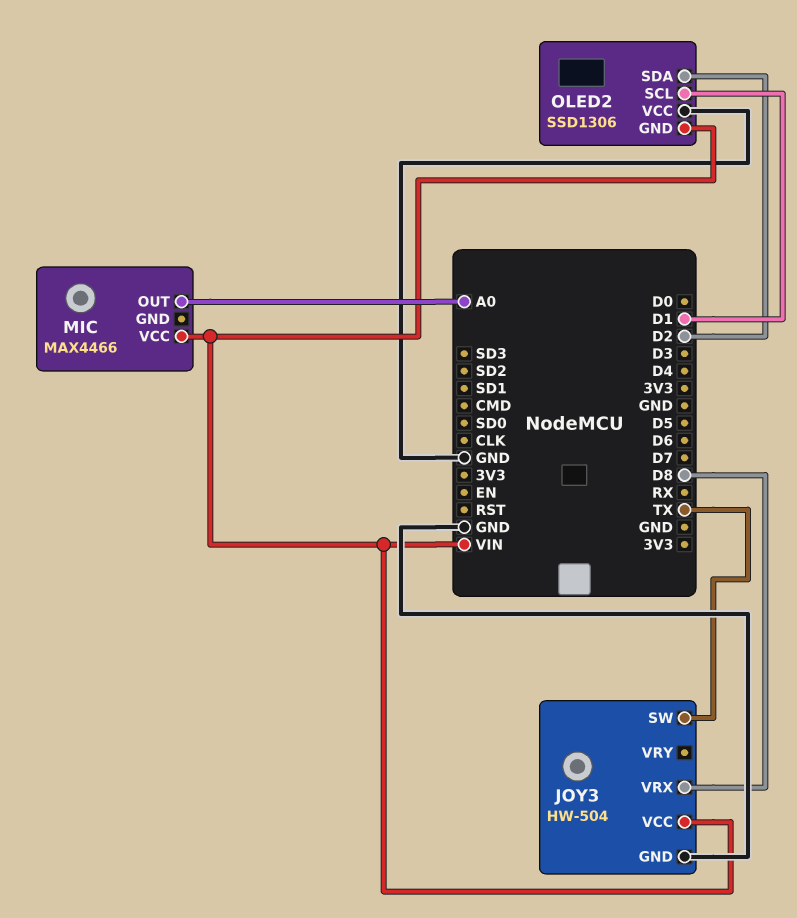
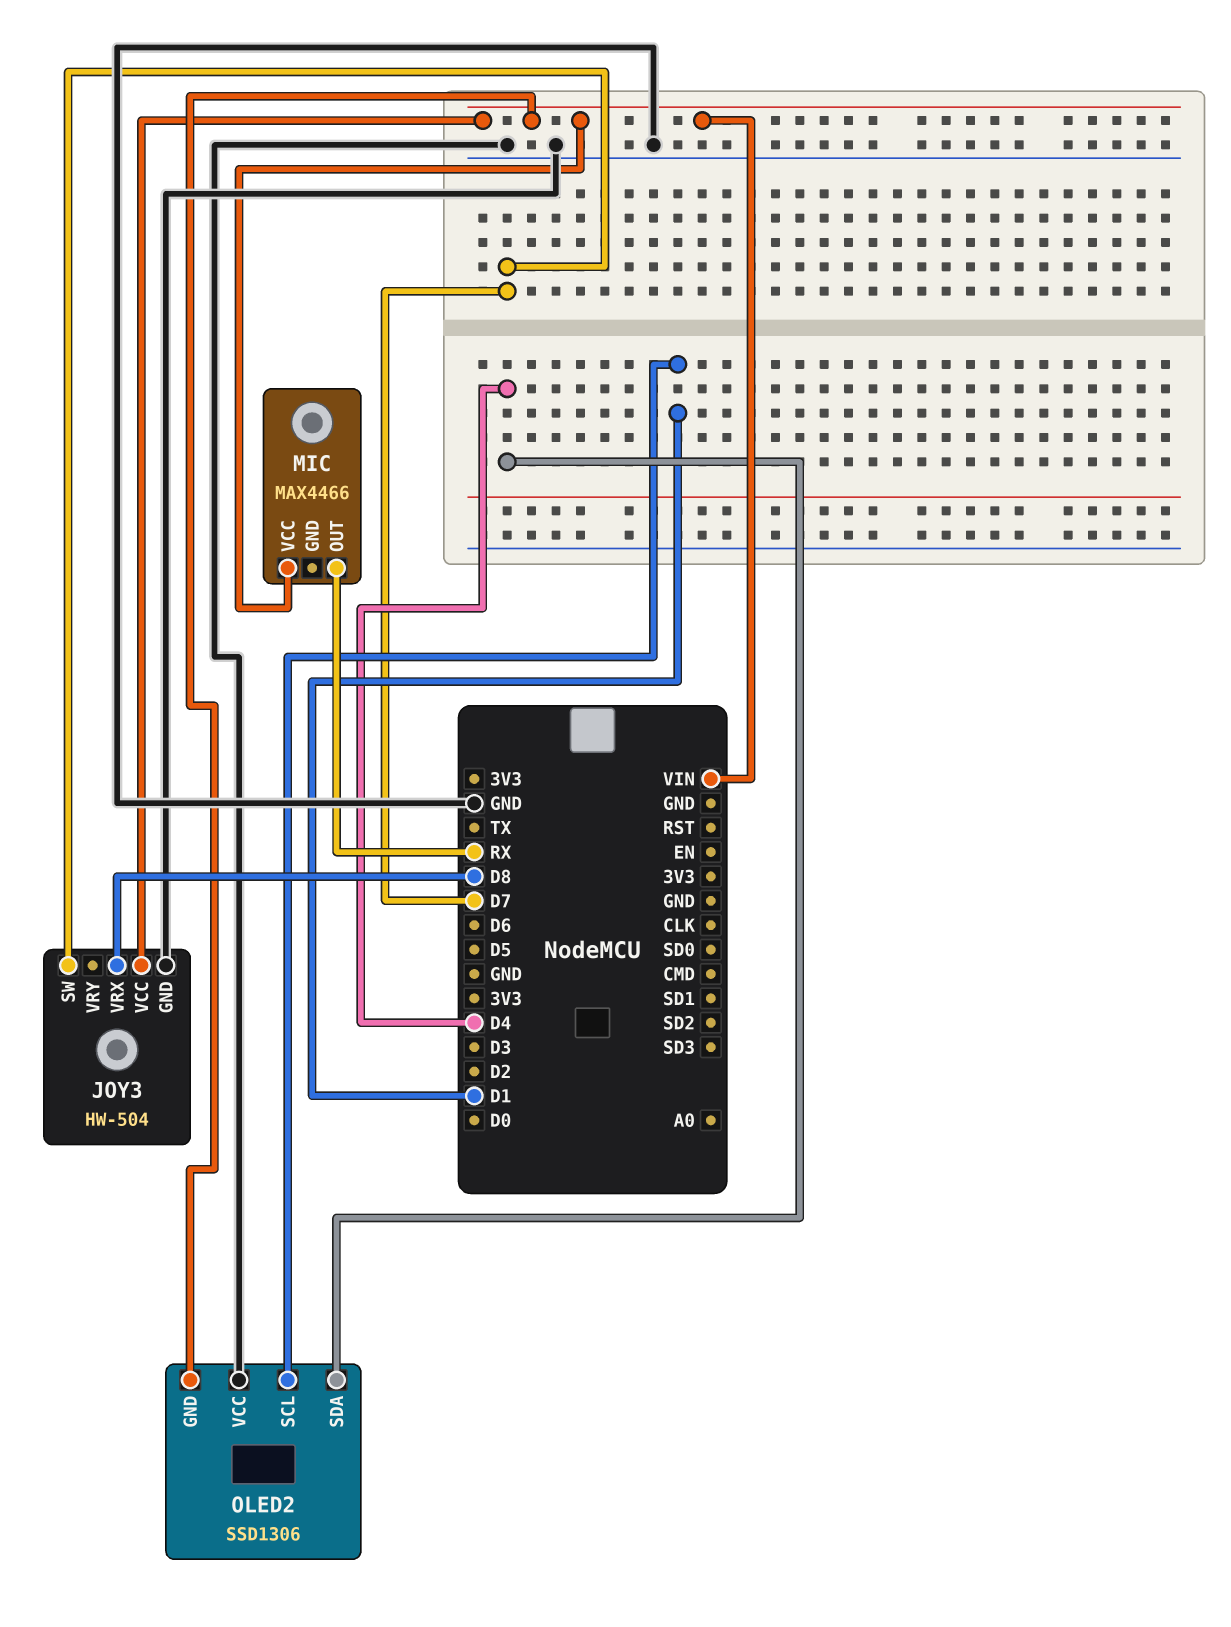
JOY3 pin SW: TX -> D7
MIC pin OUT: A0 -> RX
OLED2 pin SDA: D2 -> D4

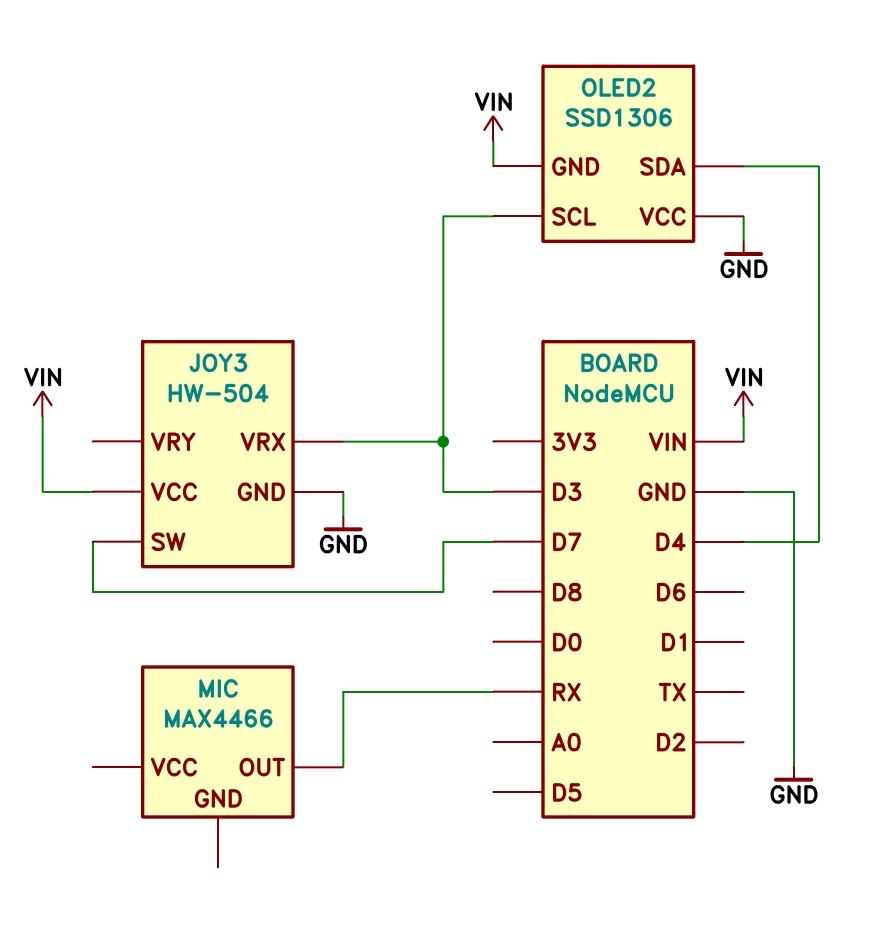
JOY3 pin VRX: D8 -> D3
MIC pin VCC: VIN -> none
OLED2 pin SCL: D1 -> D3

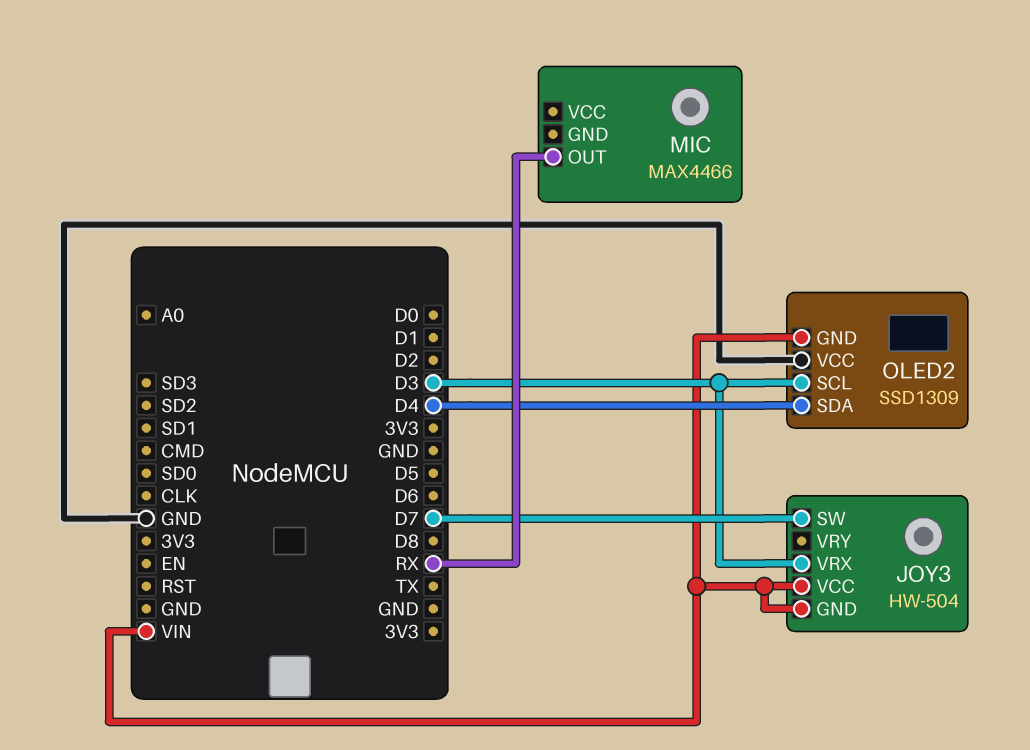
JOY3 pin GND: GND -> VIN
OLED2: SSD1306 -> SSD1309

